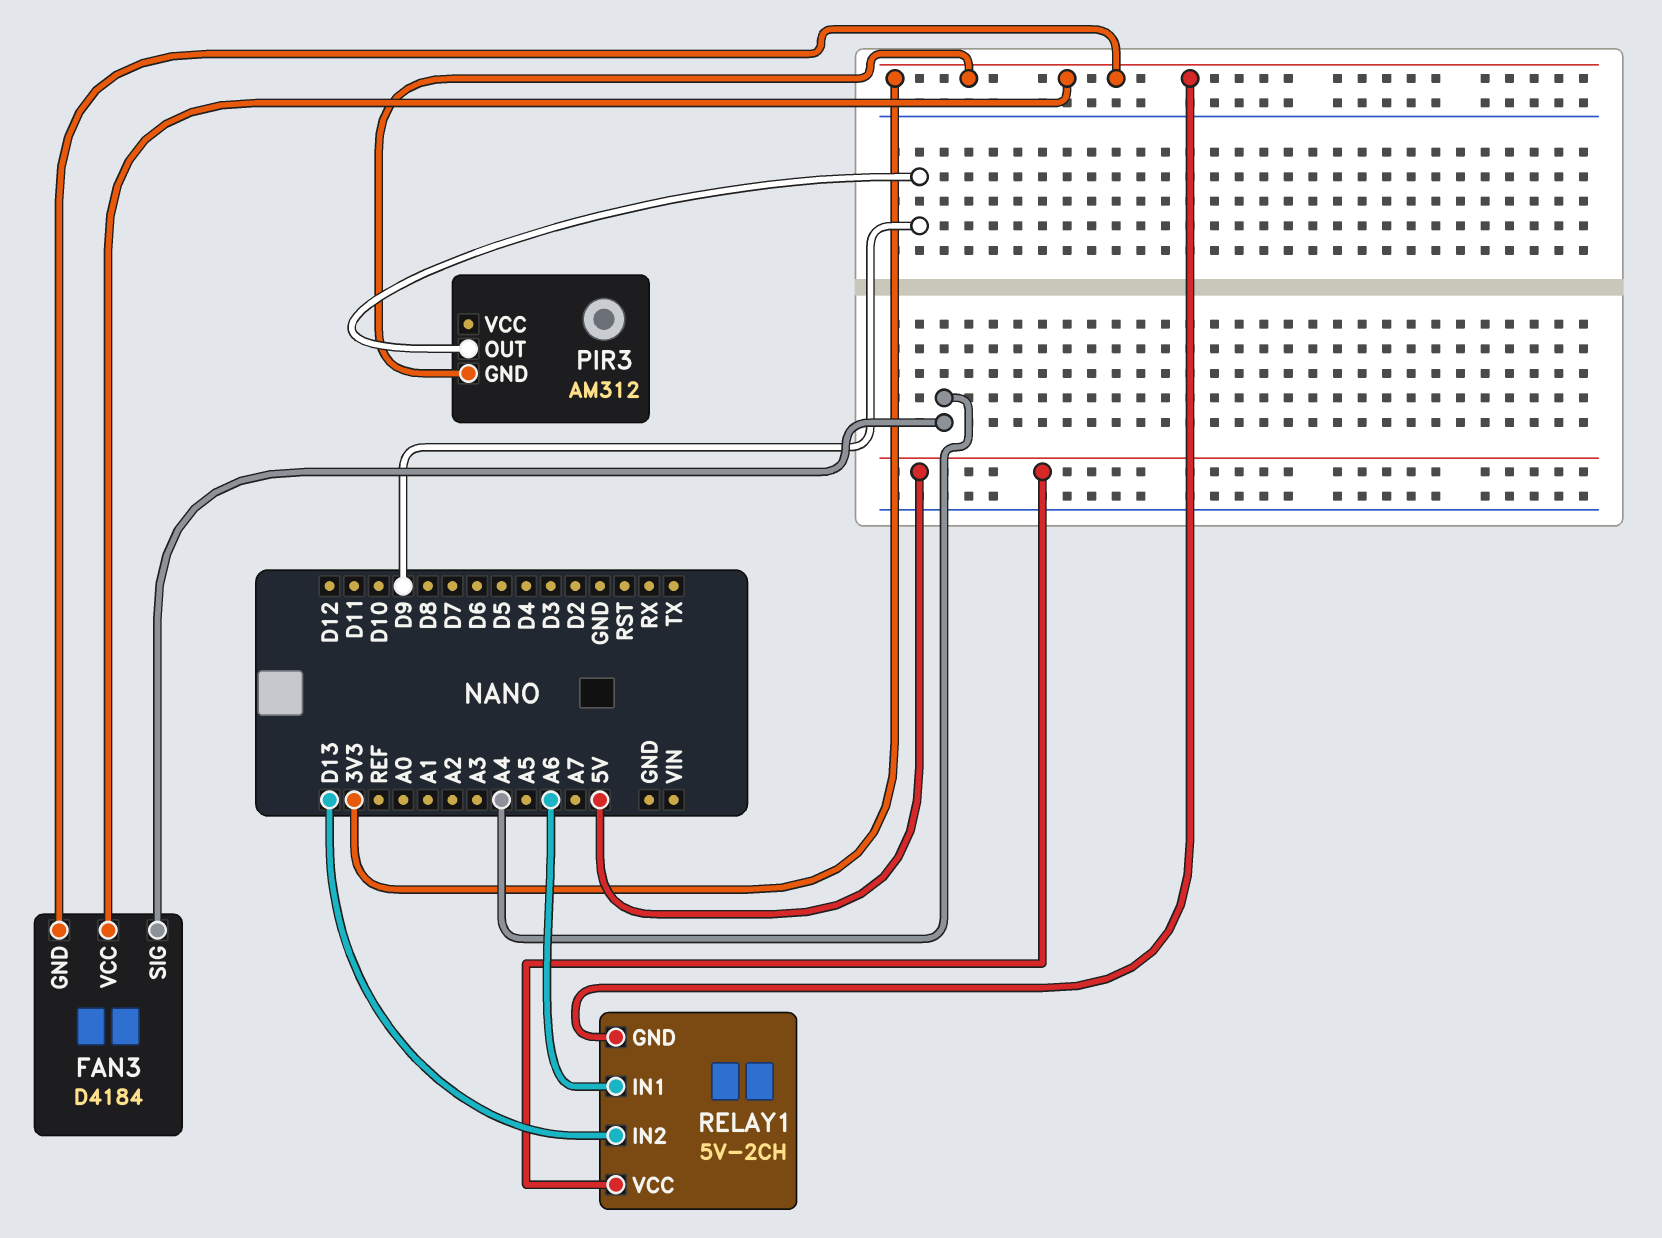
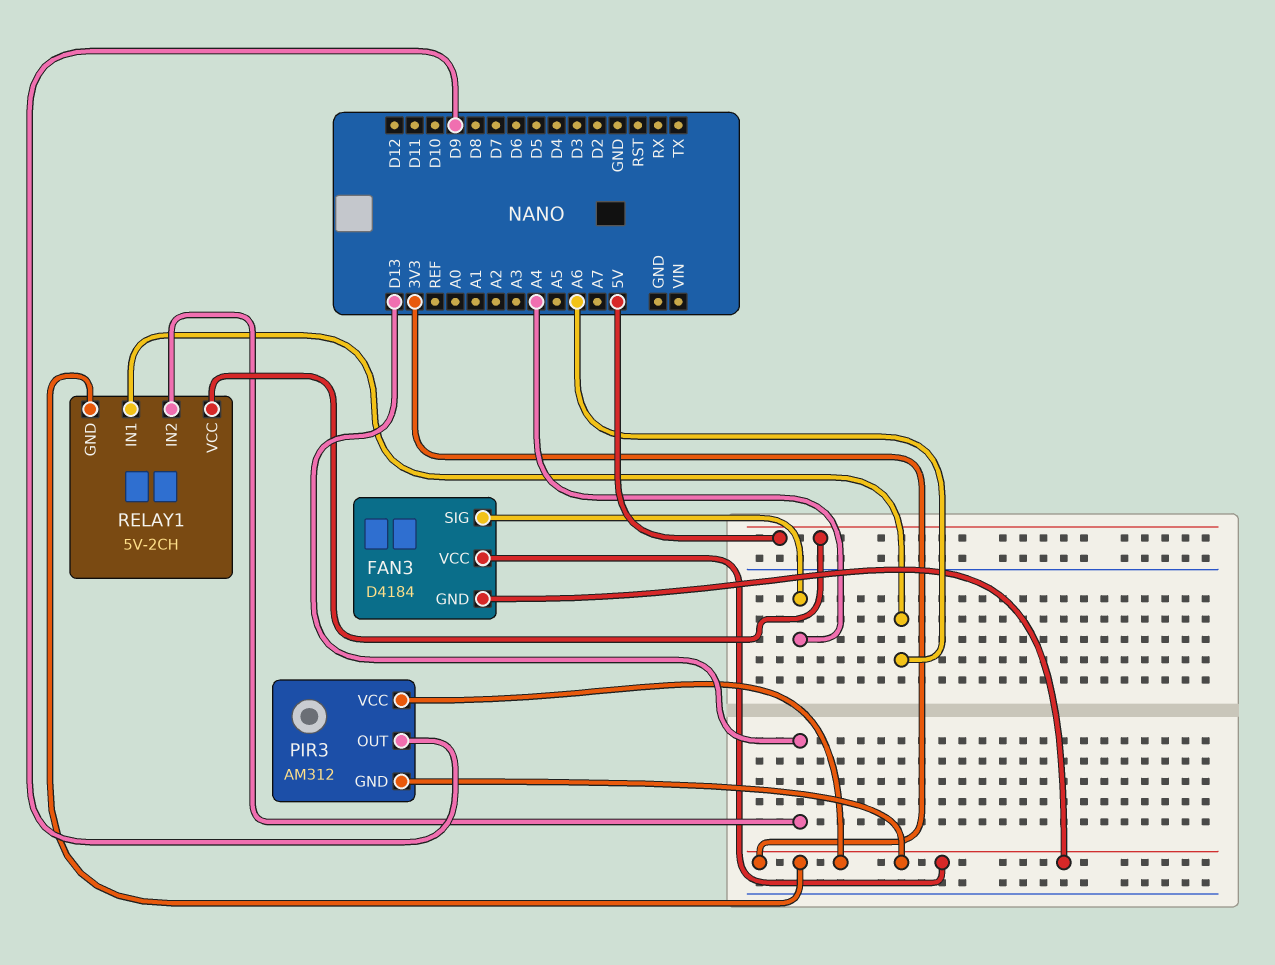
PIR3 pin VCC: none -> 3V3

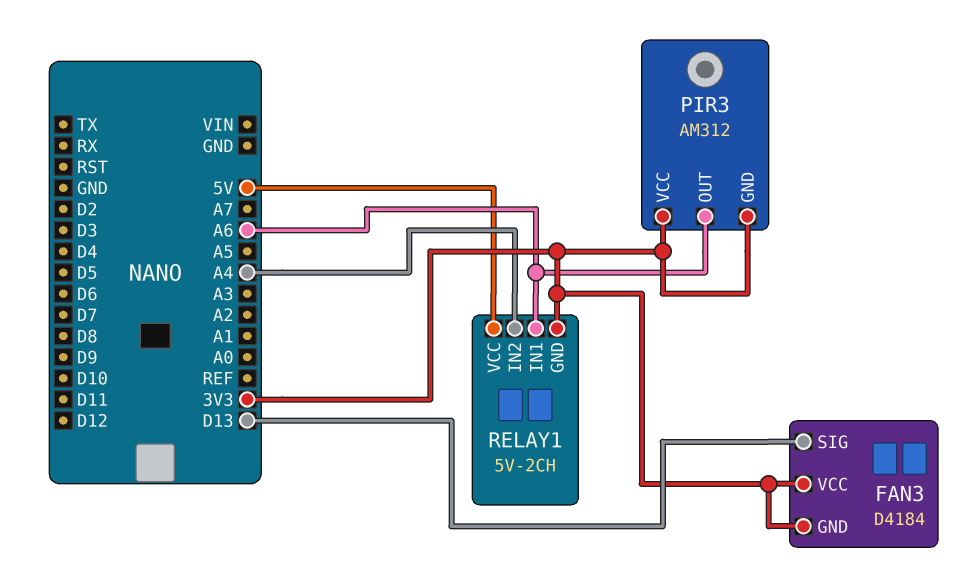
FAN3 pin SIG: A4 -> D13
PIR3 pin OUT: D9 -> A6
RELAY1 pin IN2: D13 -> A4

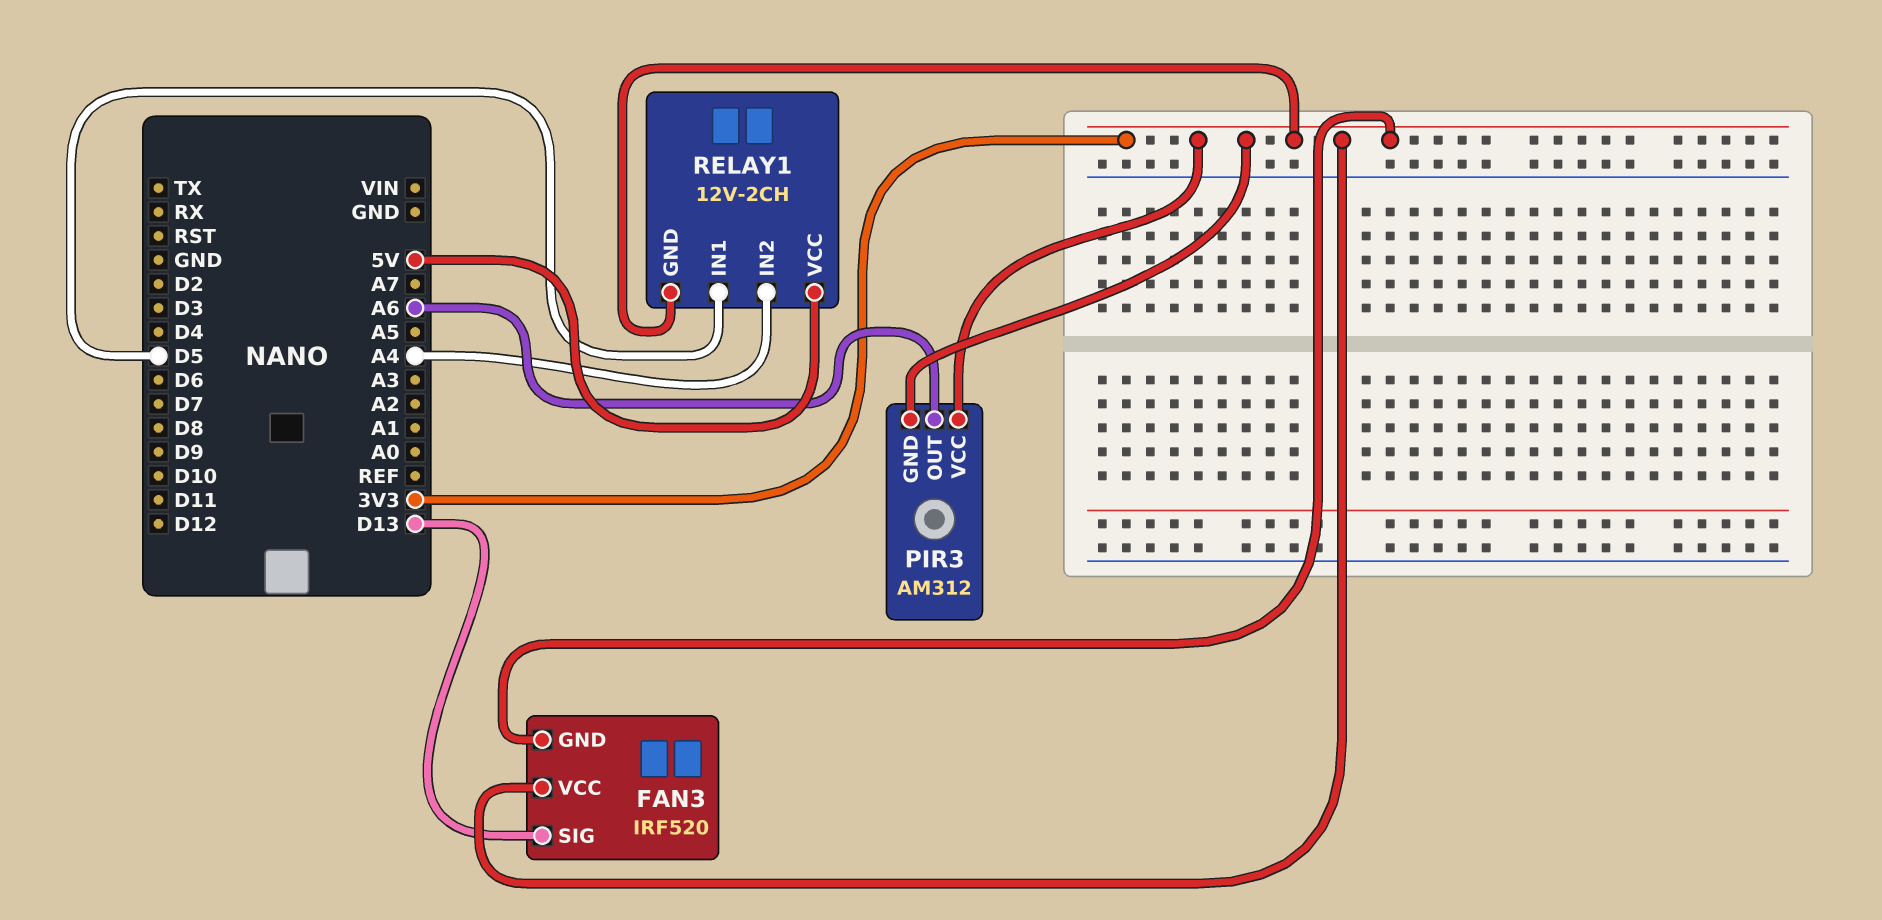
FAN3: D4184 -> IRF520
RELAY1: 5V-2CH -> 12V-2CH
RELAY1 pin IN1: A6 -> D5

